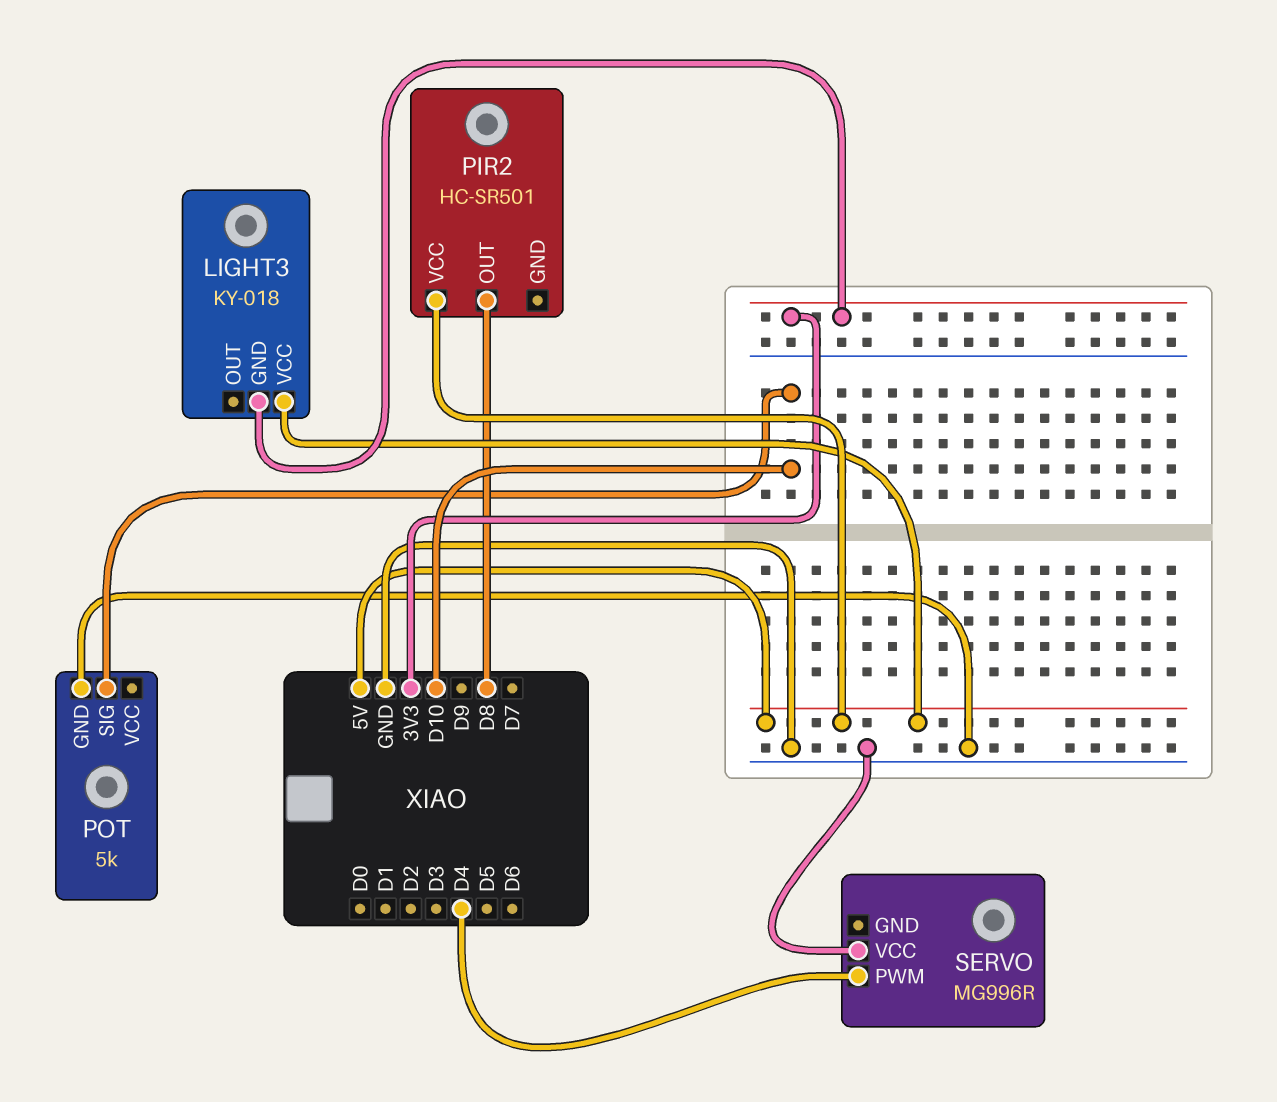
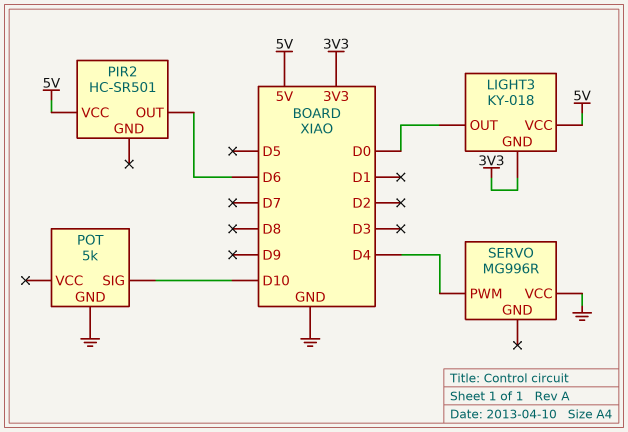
LIGHT3 pin OUT: none -> D0
PIR2 pin OUT: D8 -> D6

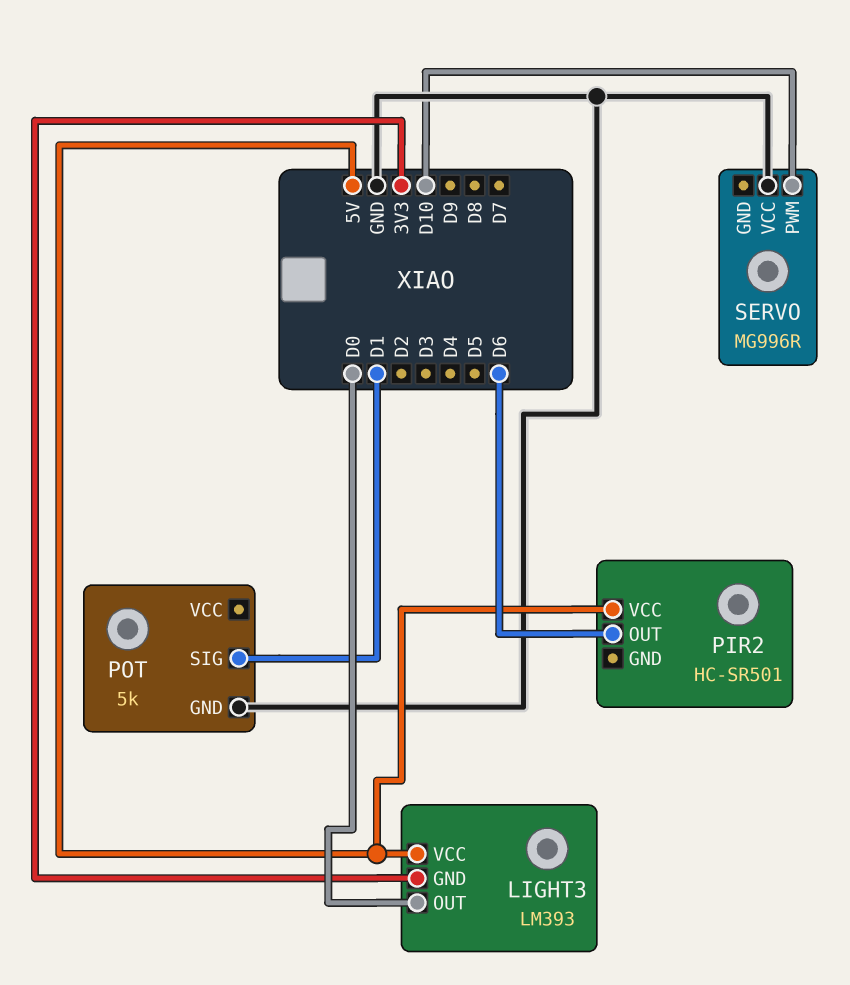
LIGHT3: KY-018 -> LM393
POT pin SIG: D10 -> D1
SERVO pin PWM: D4 -> D10

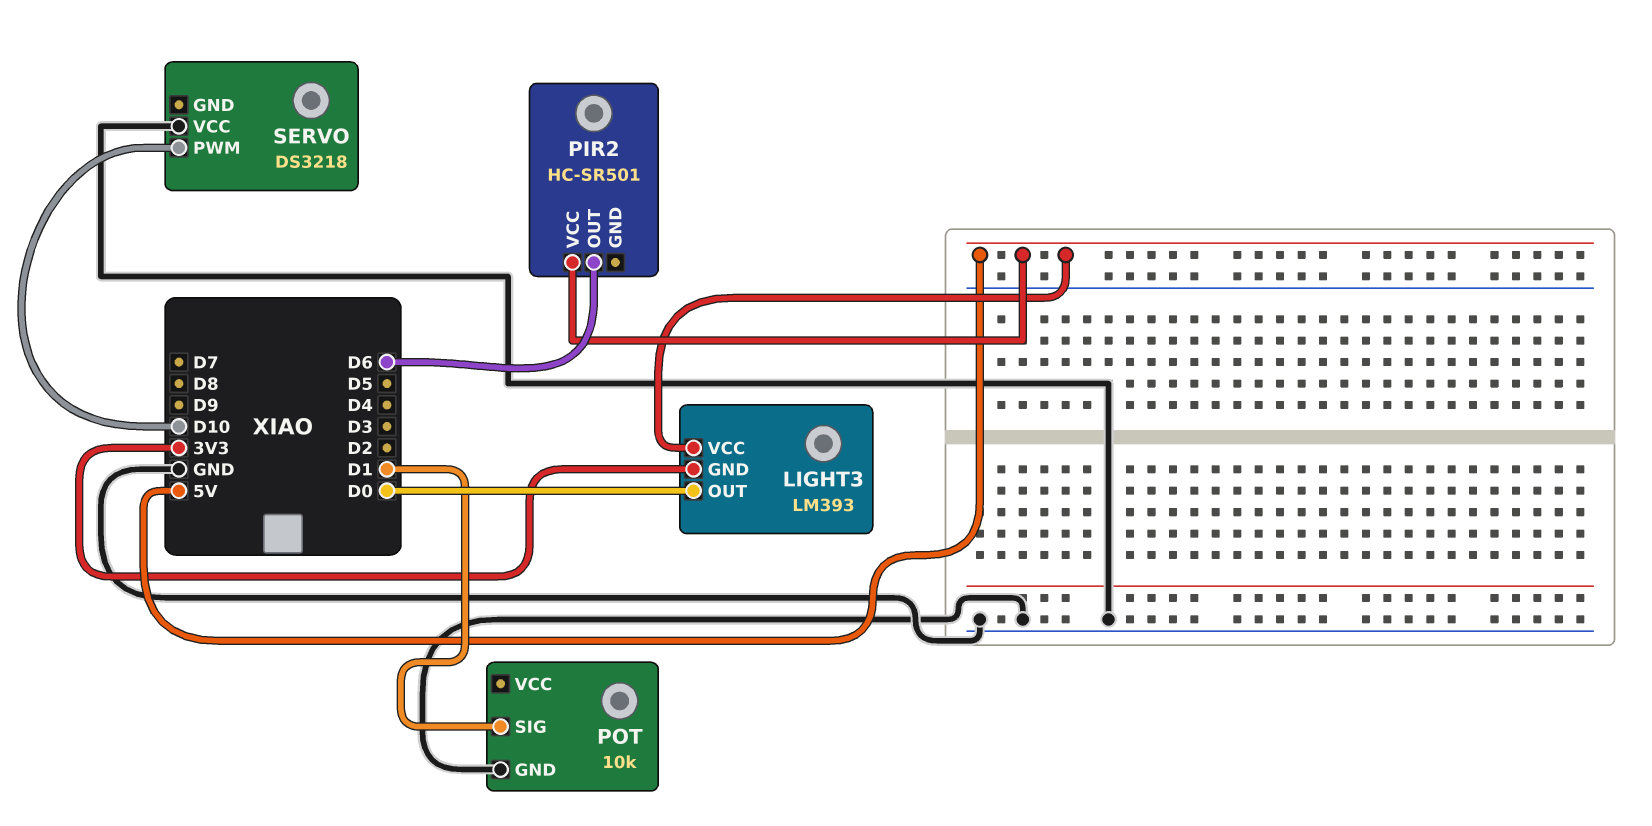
POT: 5k -> 10k
SERVO: MG996R -> DS3218

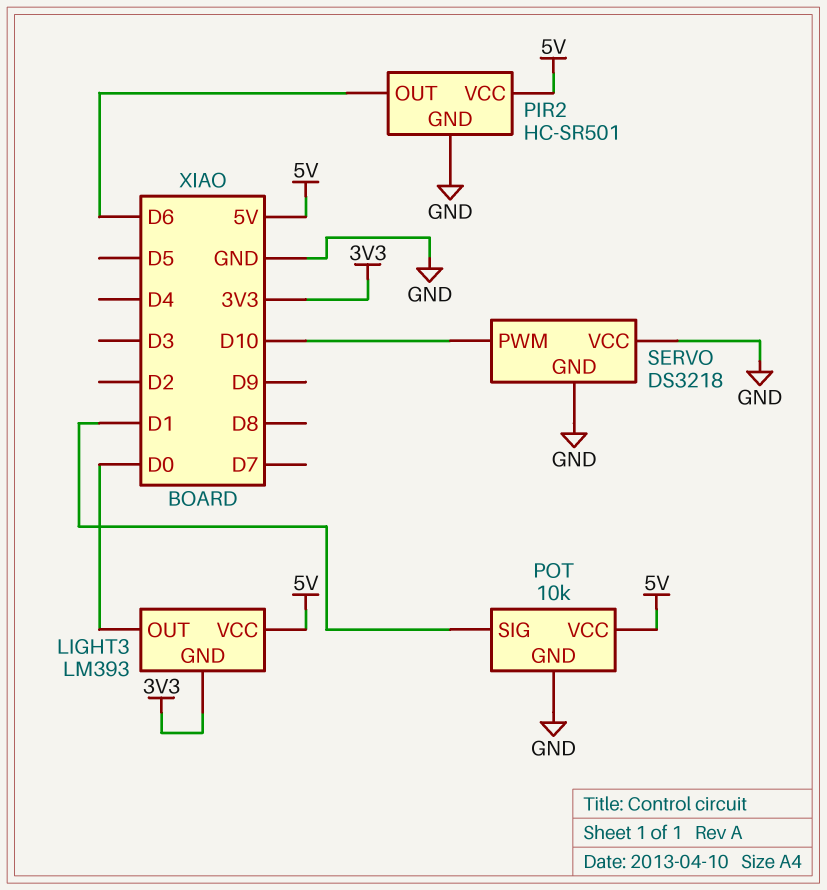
PIR2 pin GND: none -> GND
POT pin VCC: none -> 5V
SERVO pin GND: none -> GND

